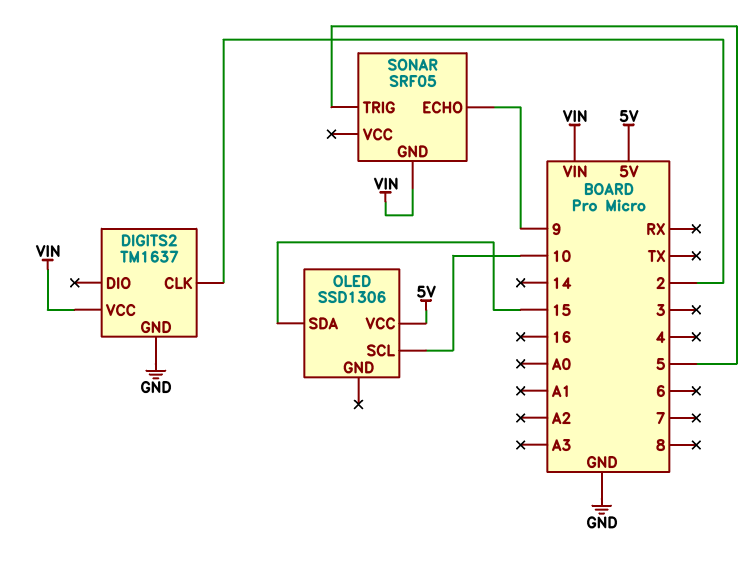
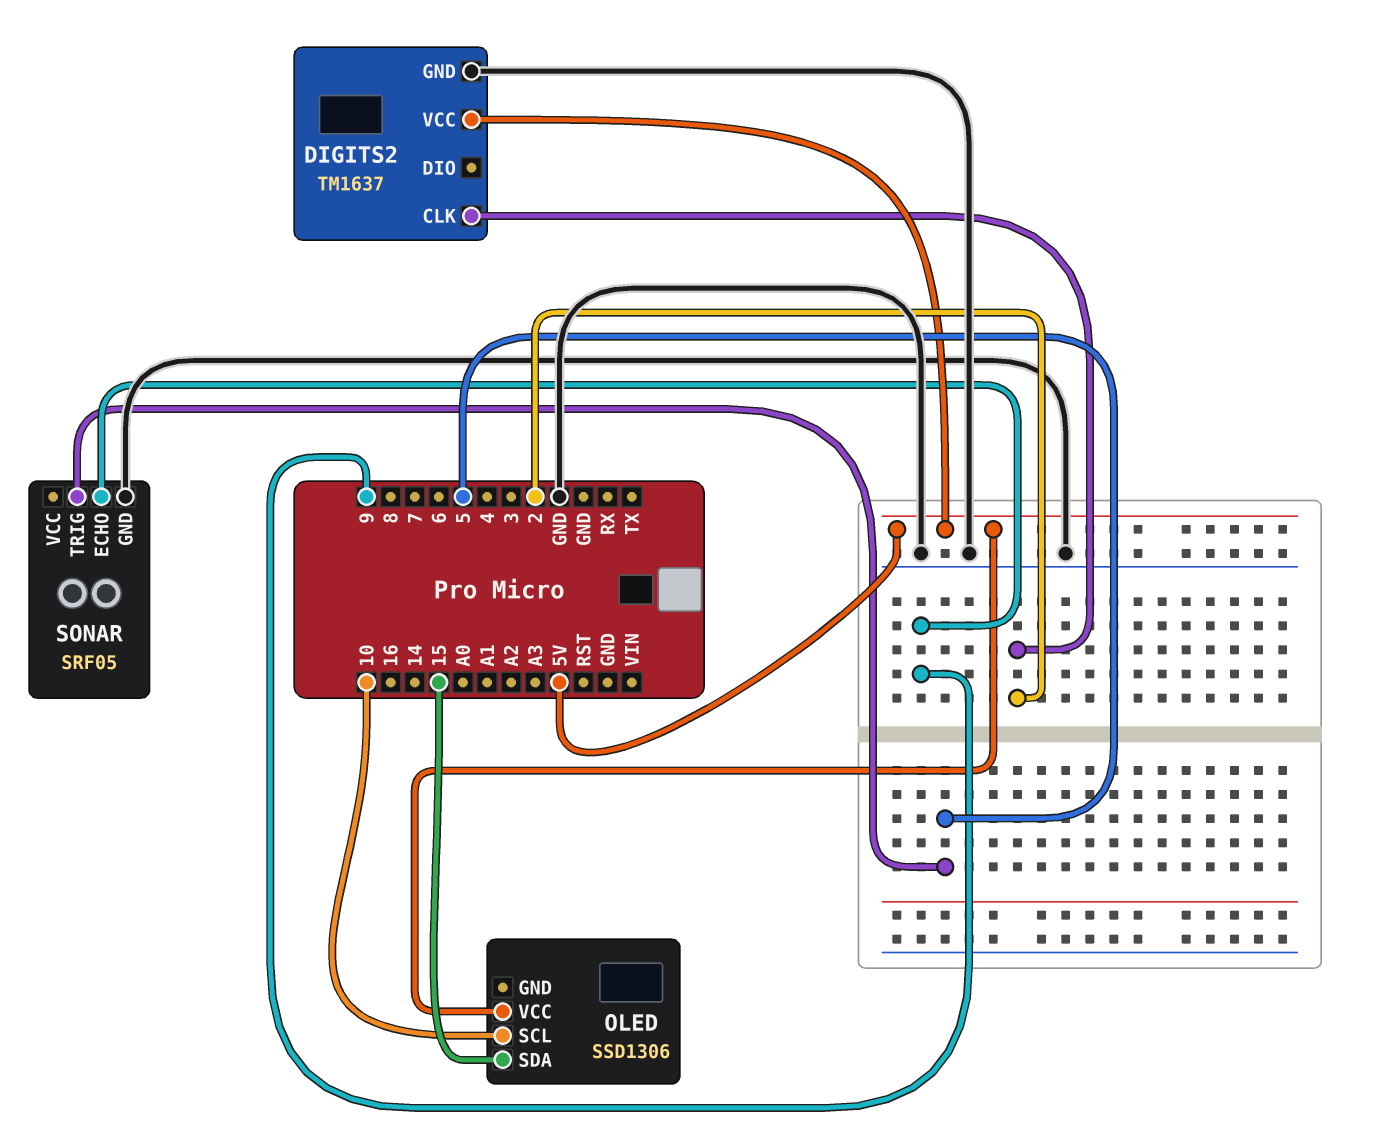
DIGITS2 pin VCC: VIN -> 5V
SONAR pin GND: VIN -> GND

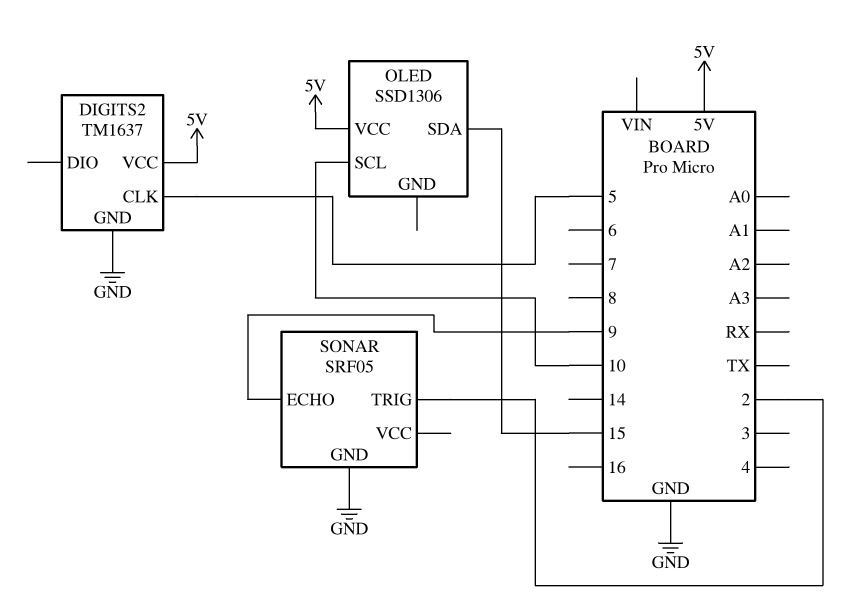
DIGITS2 pin CLK: 2 -> 5
SONAR pin TRIG: 5 -> 2

